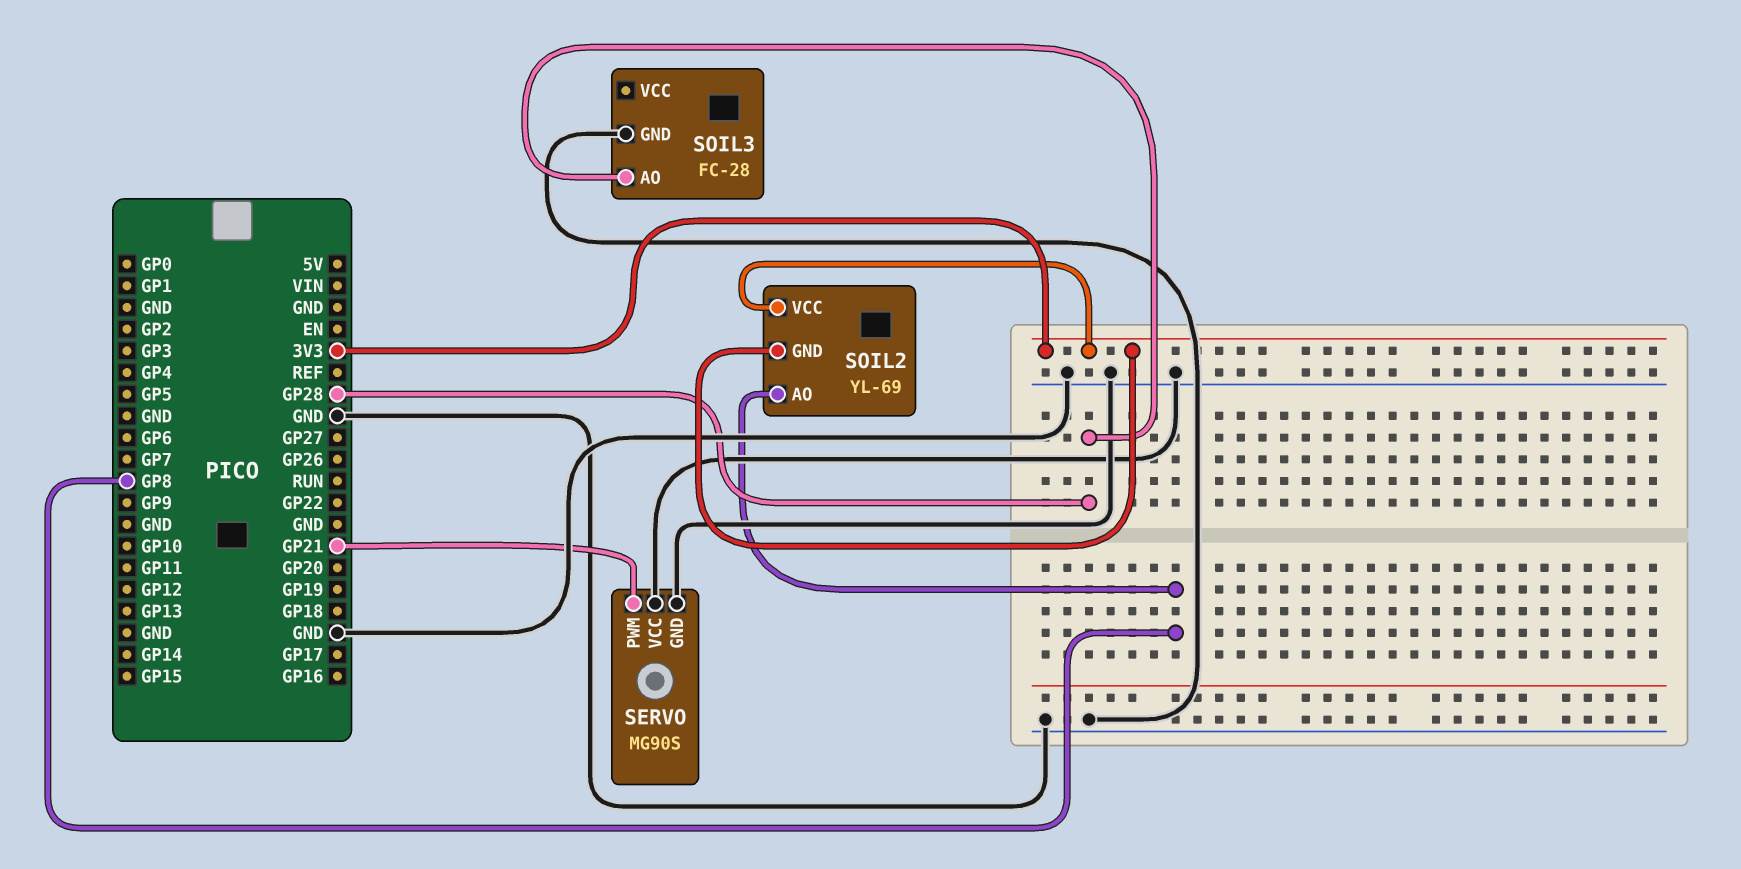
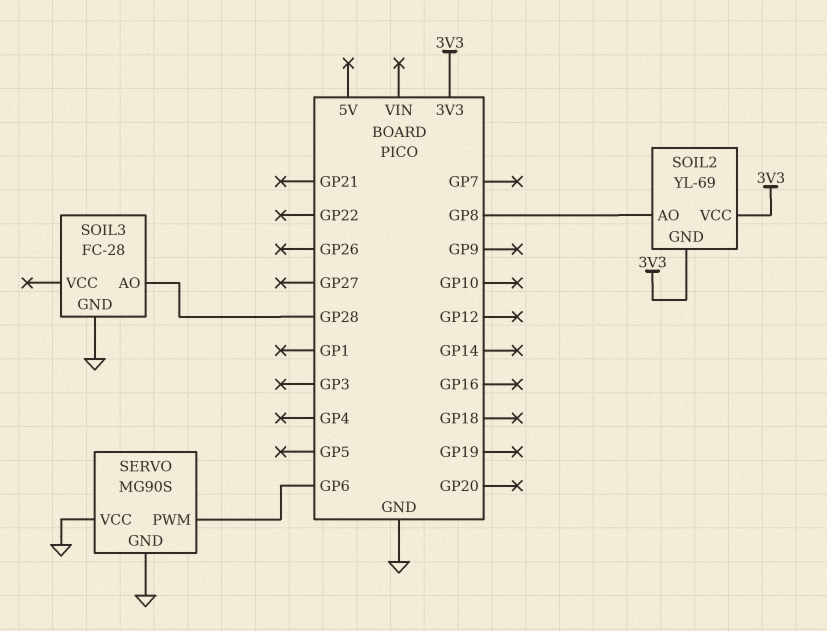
SERVO pin PWM: GP21 -> GP6

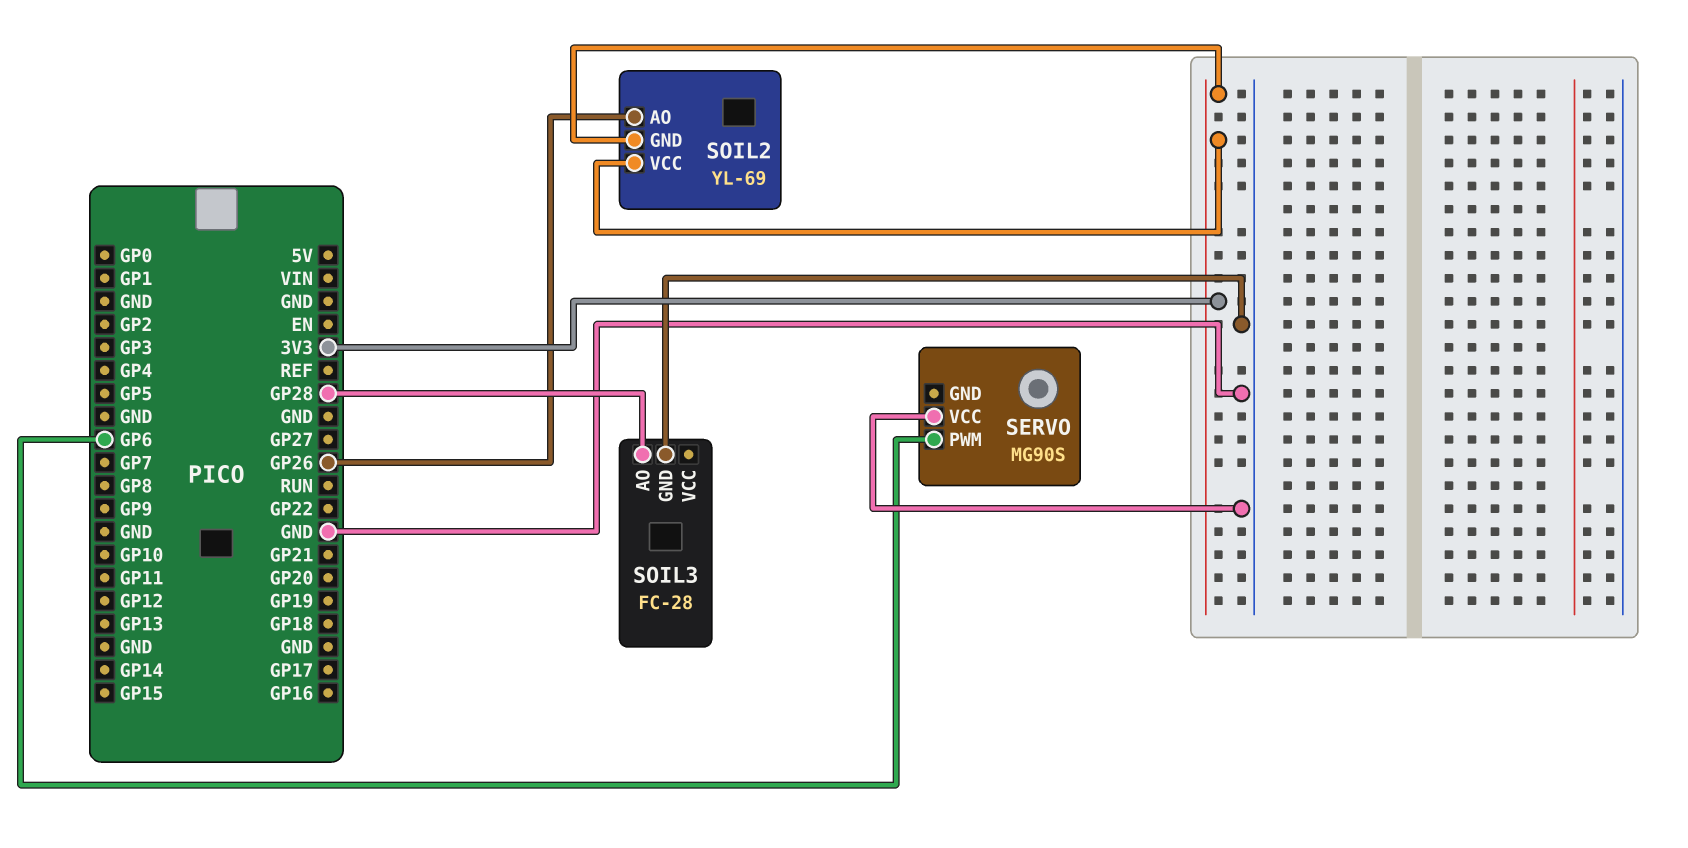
SERVO pin GND: GND -> none
SOIL2 pin AO: GP8 -> GP26

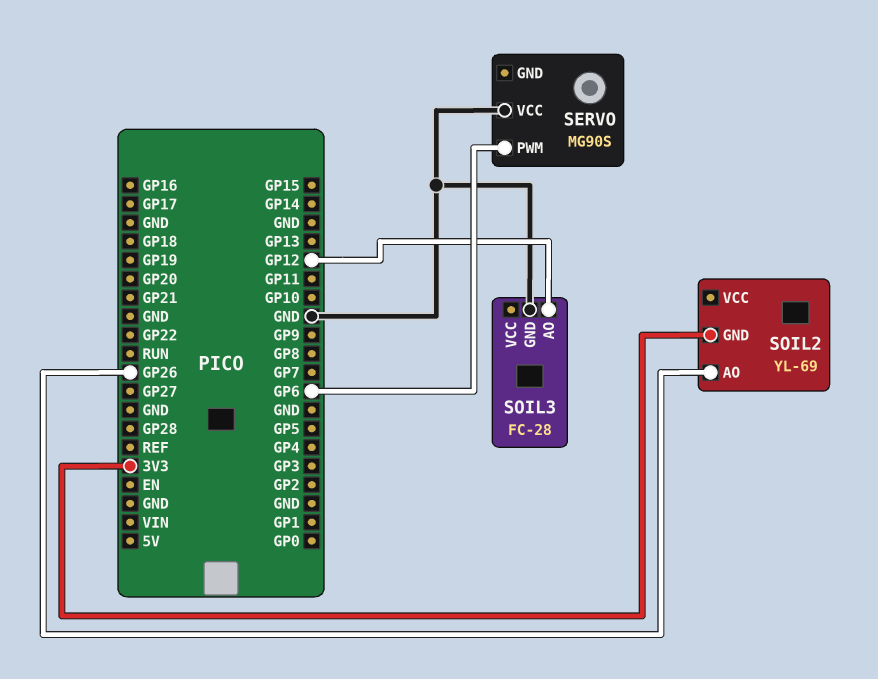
SOIL2 pin VCC: 3V3 -> none
SOIL3 pin AO: GP28 -> GP12

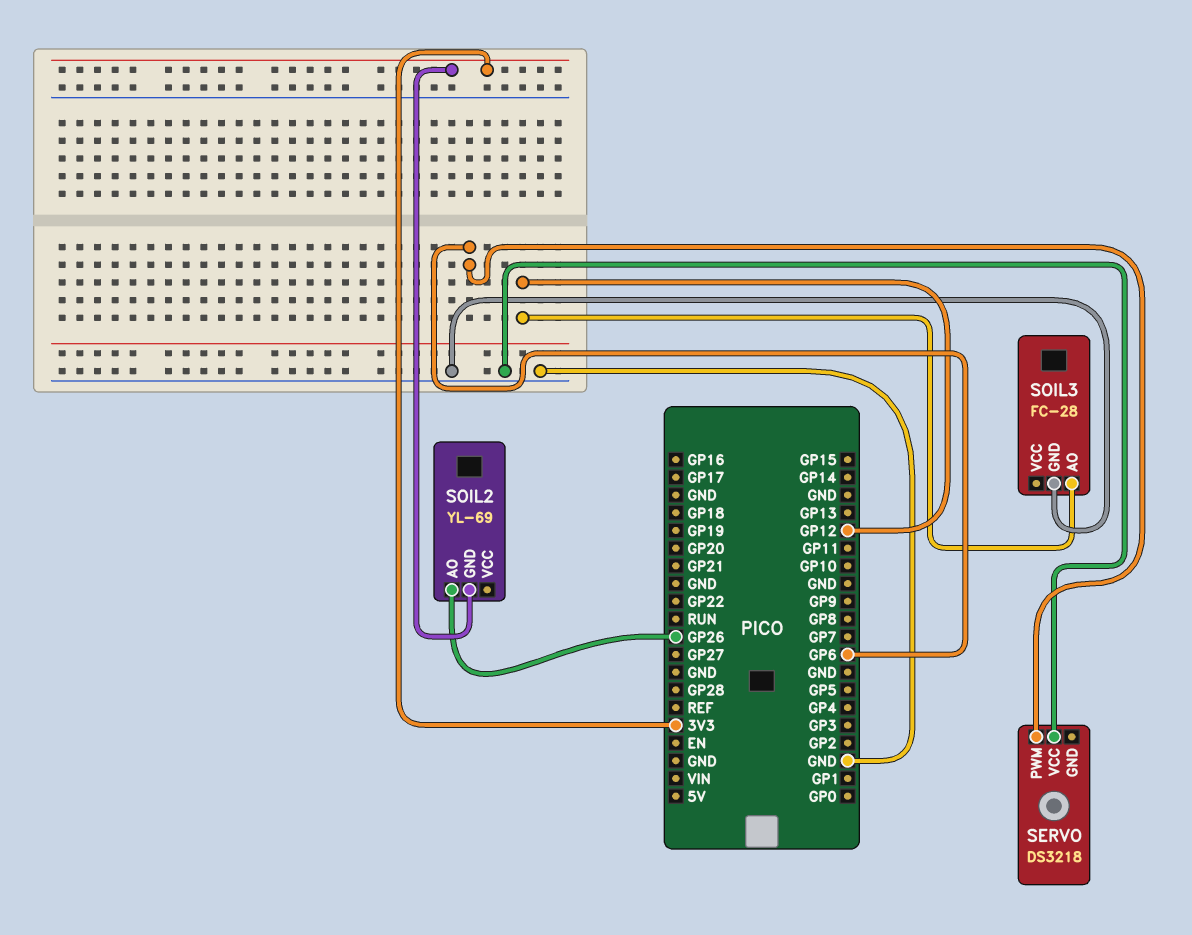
SERVO: MG90S -> DS3218

